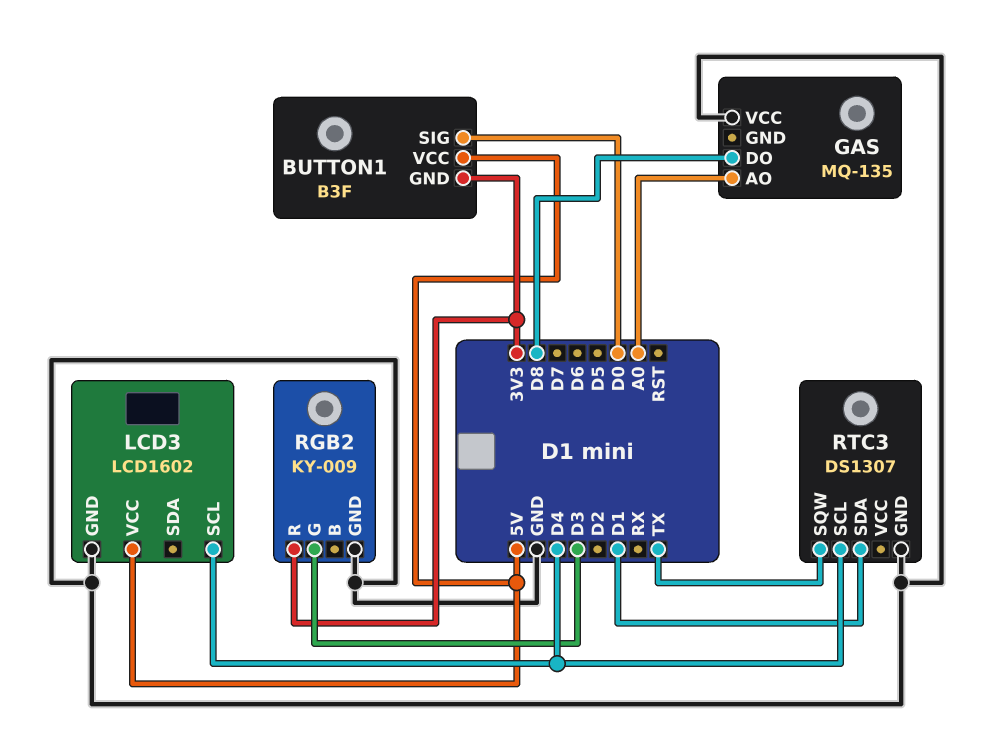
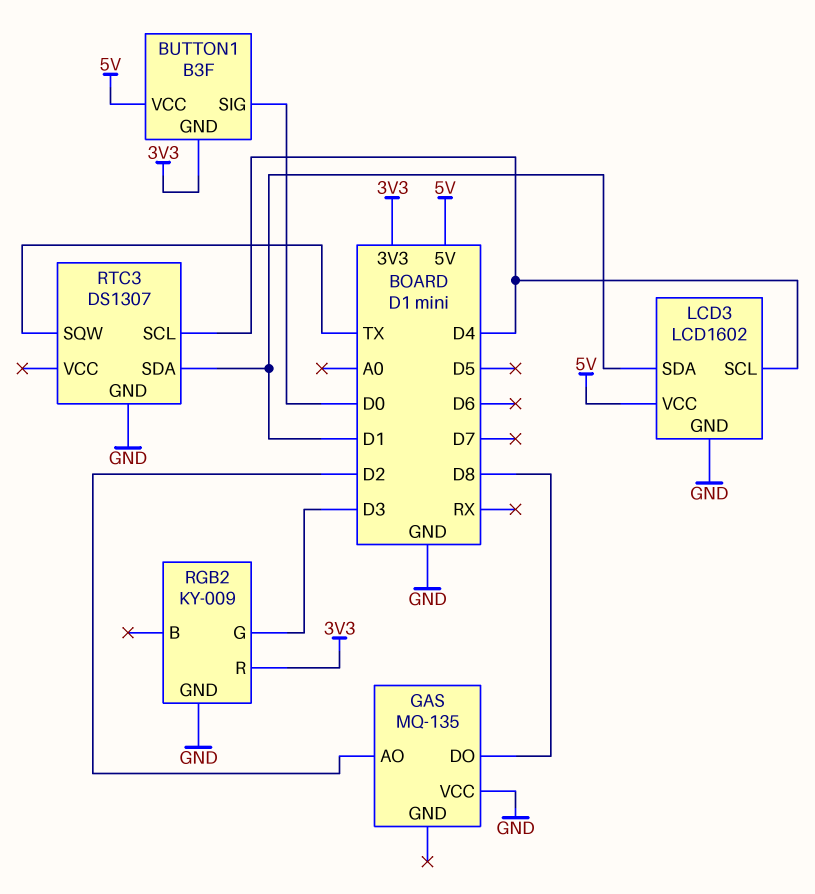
GAS pin AO: A0 -> D2
LCD3 pin SDA: none -> D1

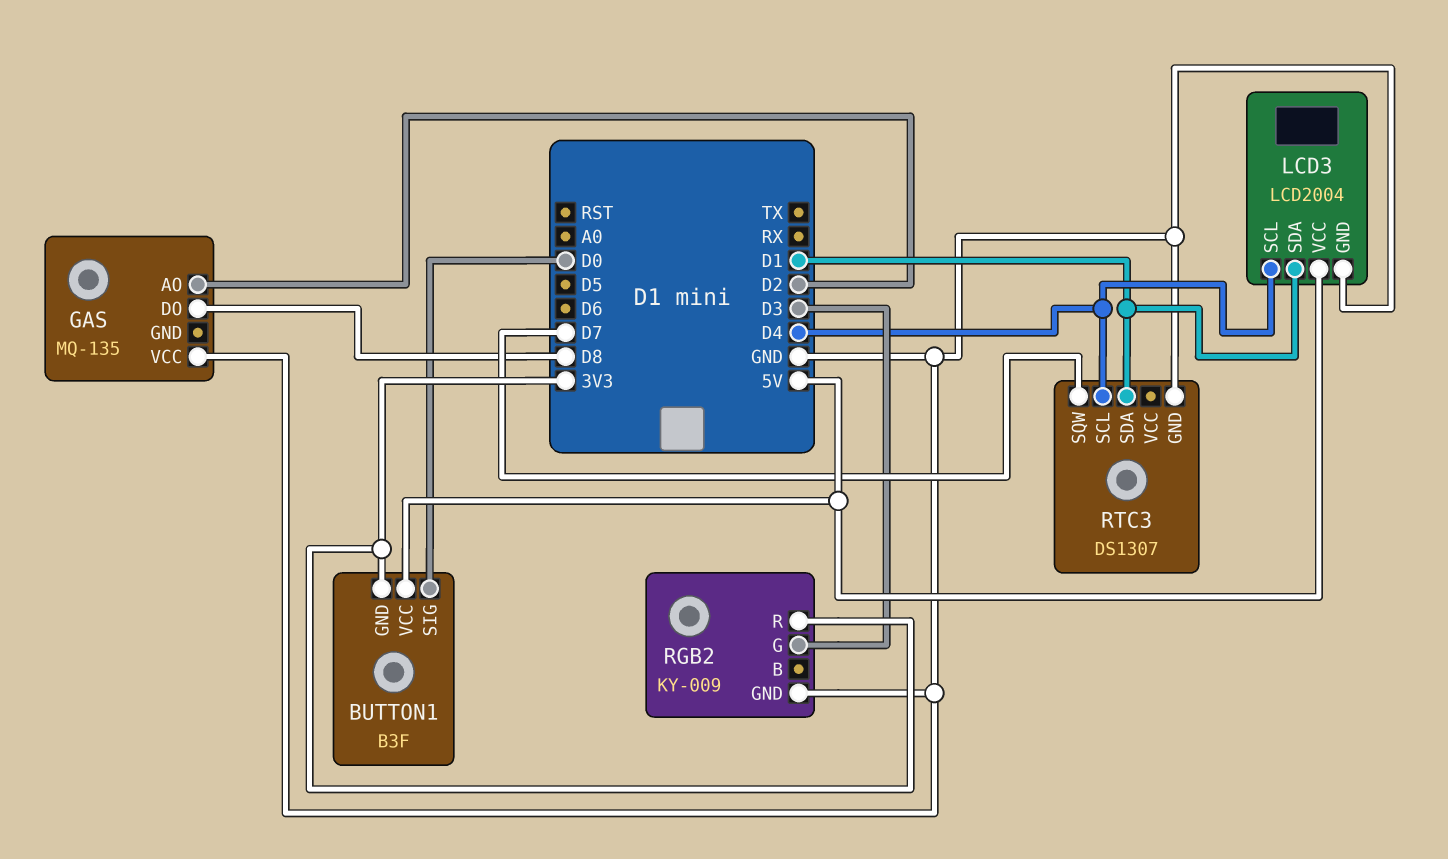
LCD3: LCD1602 -> LCD2004
RTC3 pin SQW: TX -> D7

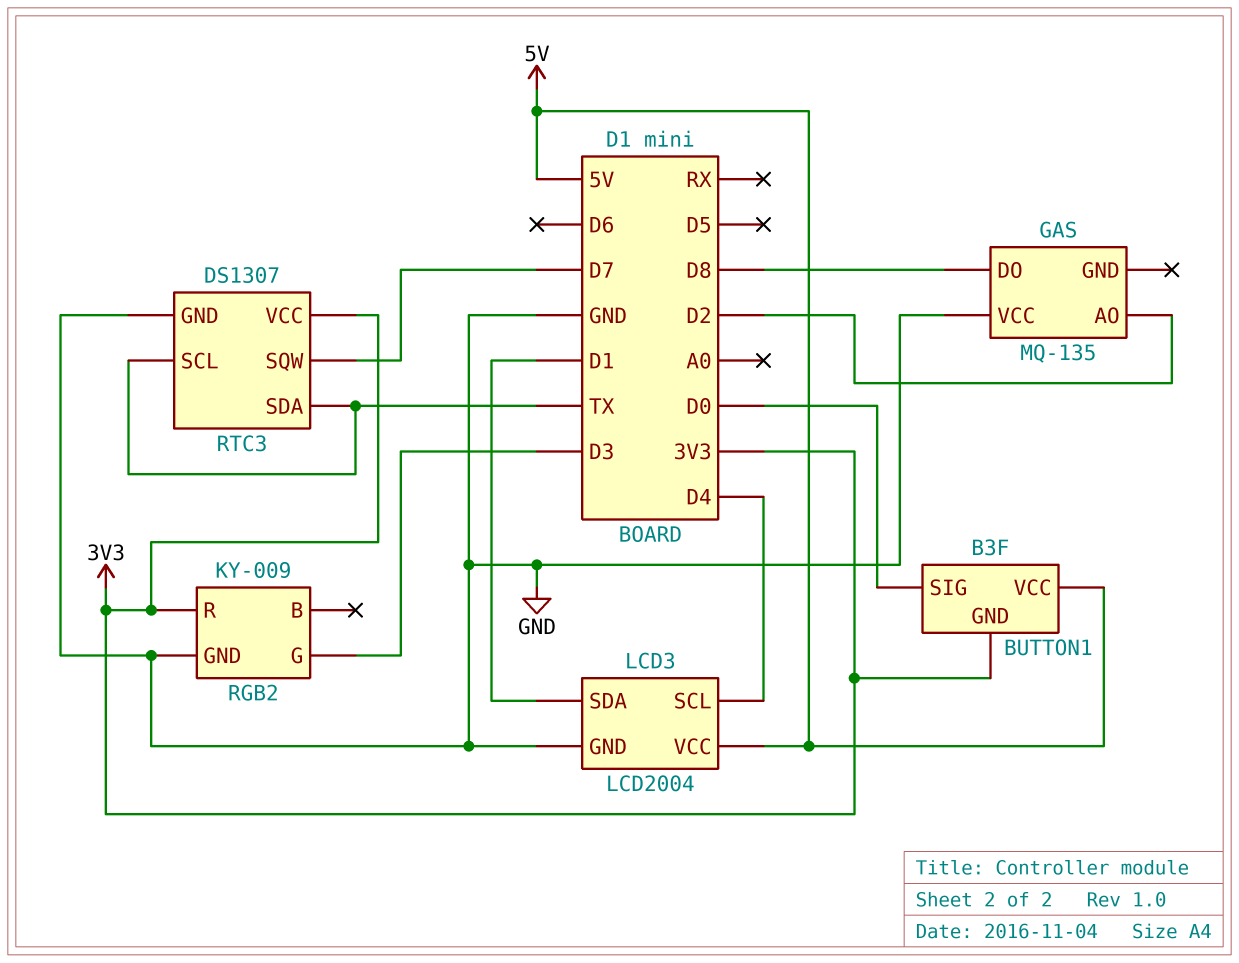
RTC3 pin SCL: D4 -> TX
RTC3 pin SDA: D1 -> TX
RTC3 pin VCC: none -> 3V3

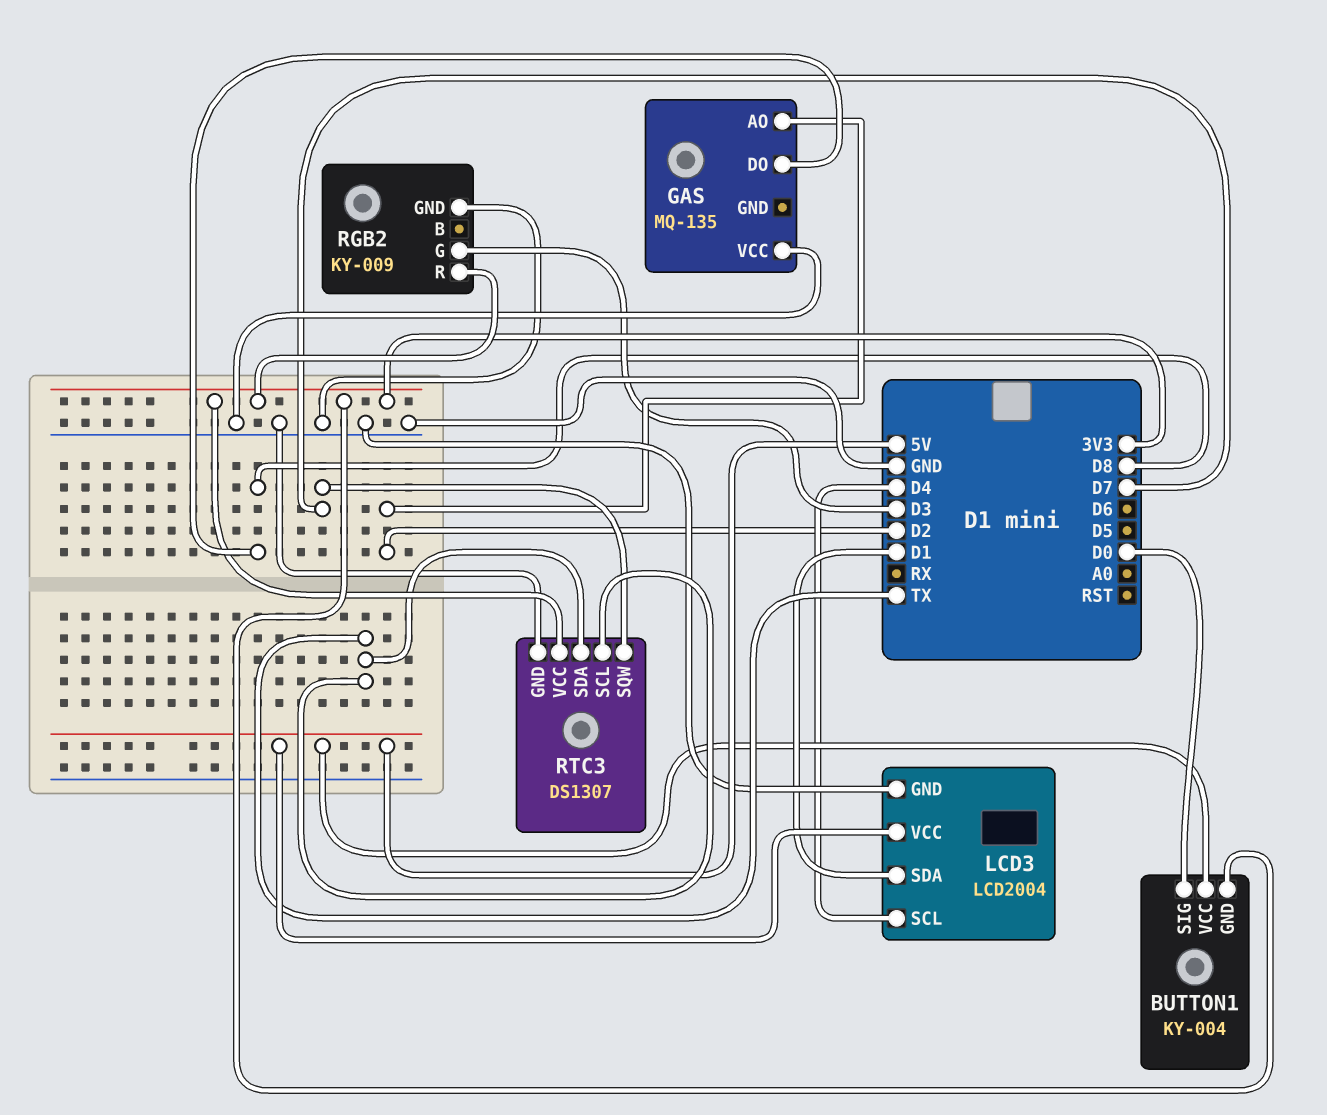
BUTTON1: B3F -> KY-004

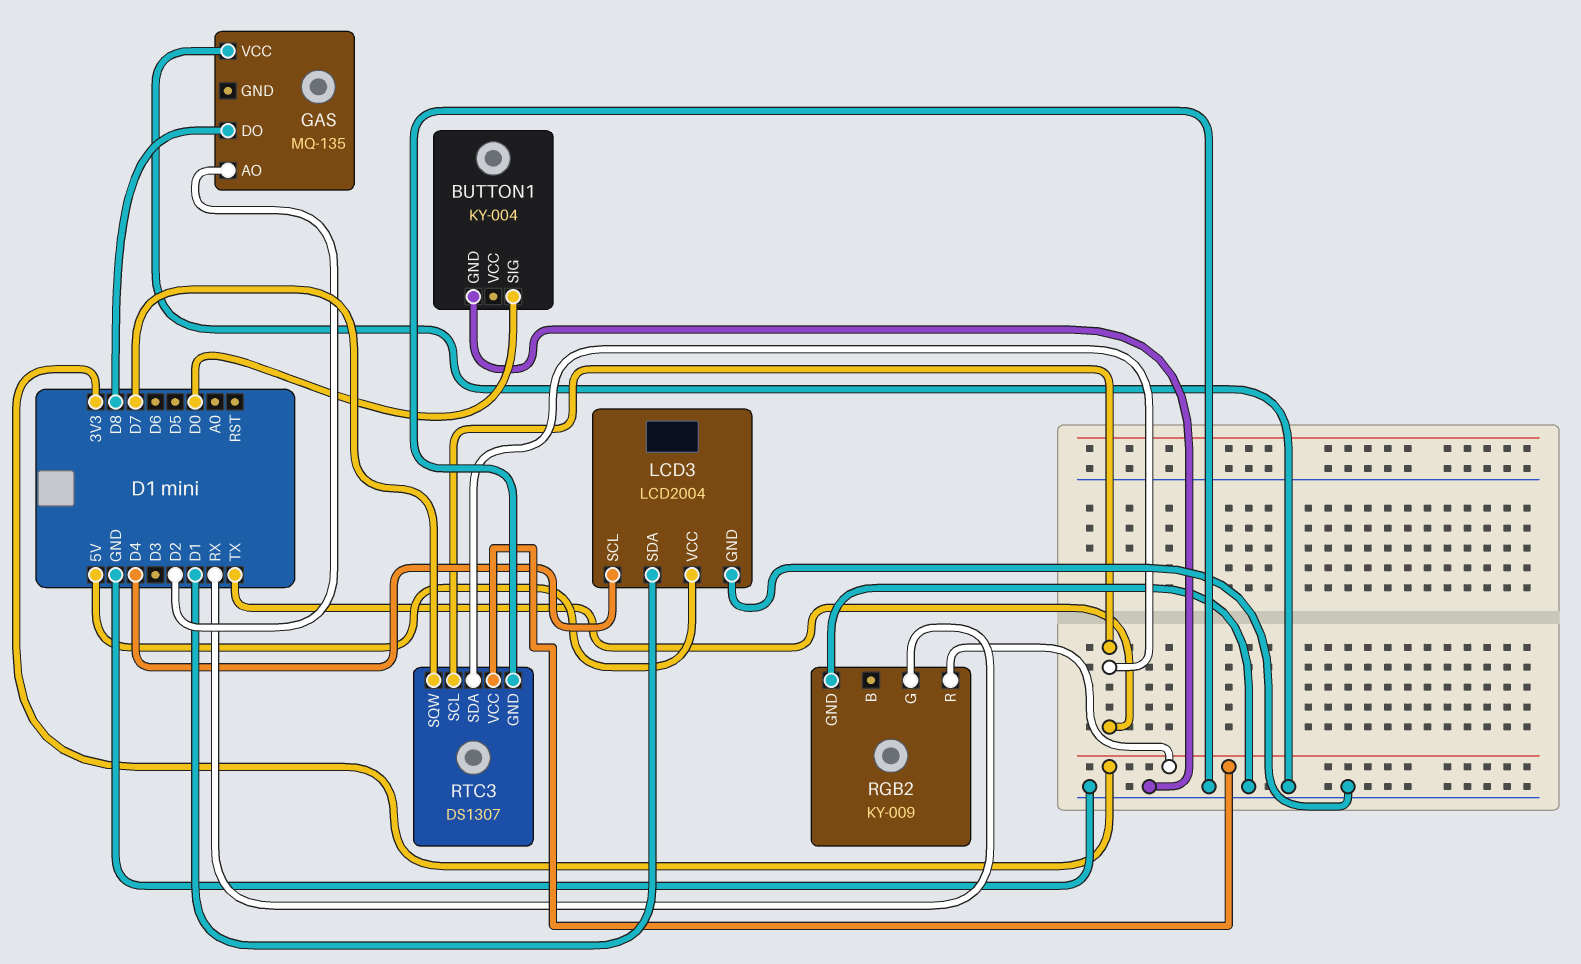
BUTTON1 pin GND: 3V3 -> GND
BUTTON1 pin VCC: 5V -> none
RGB2 pin G: D3 -> RX

